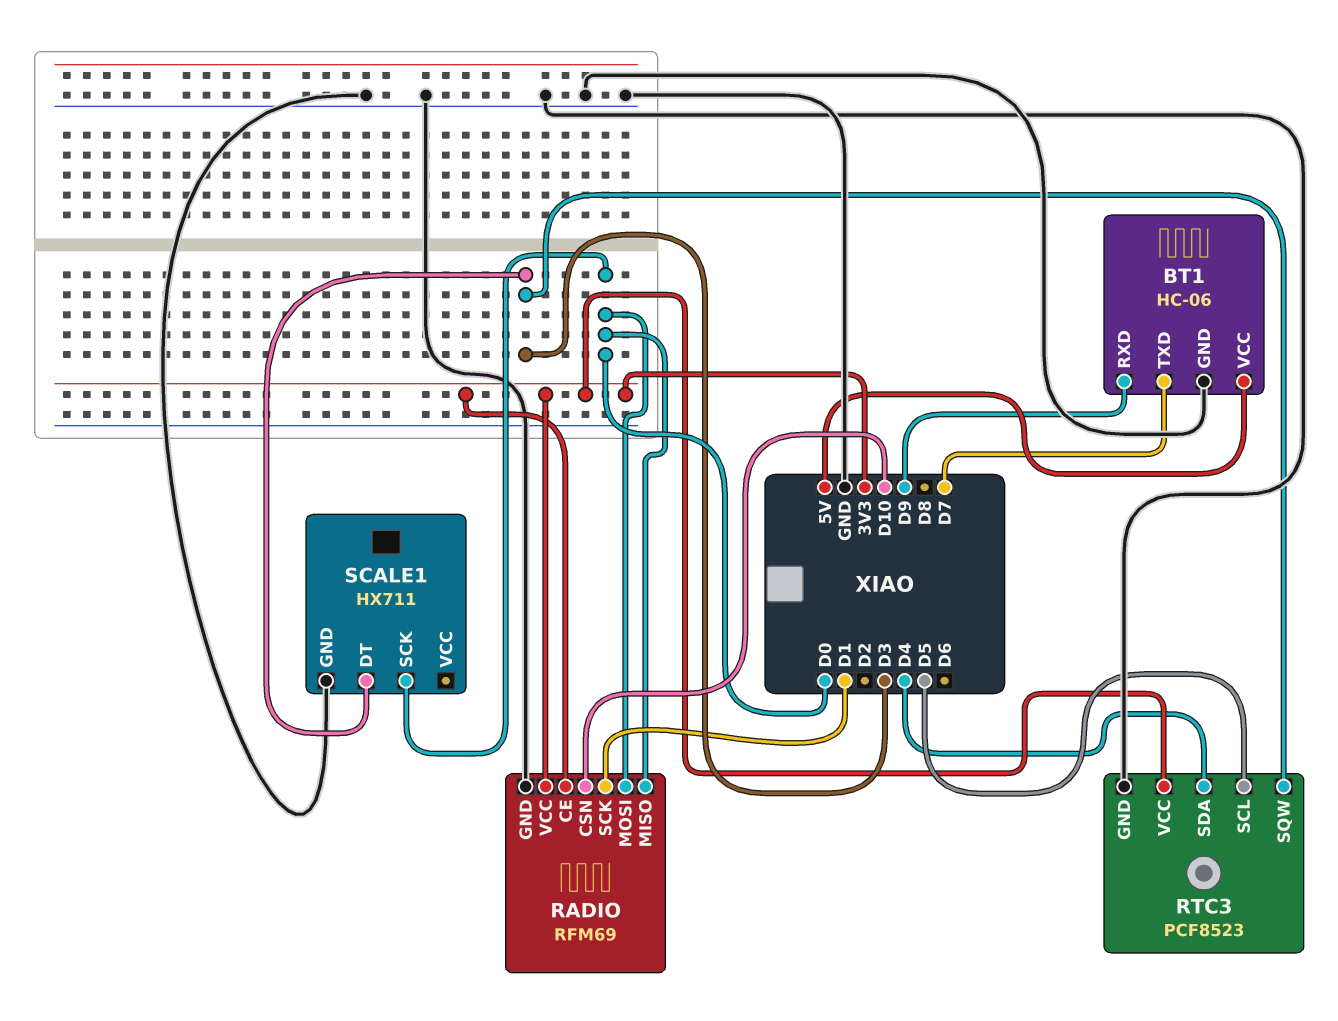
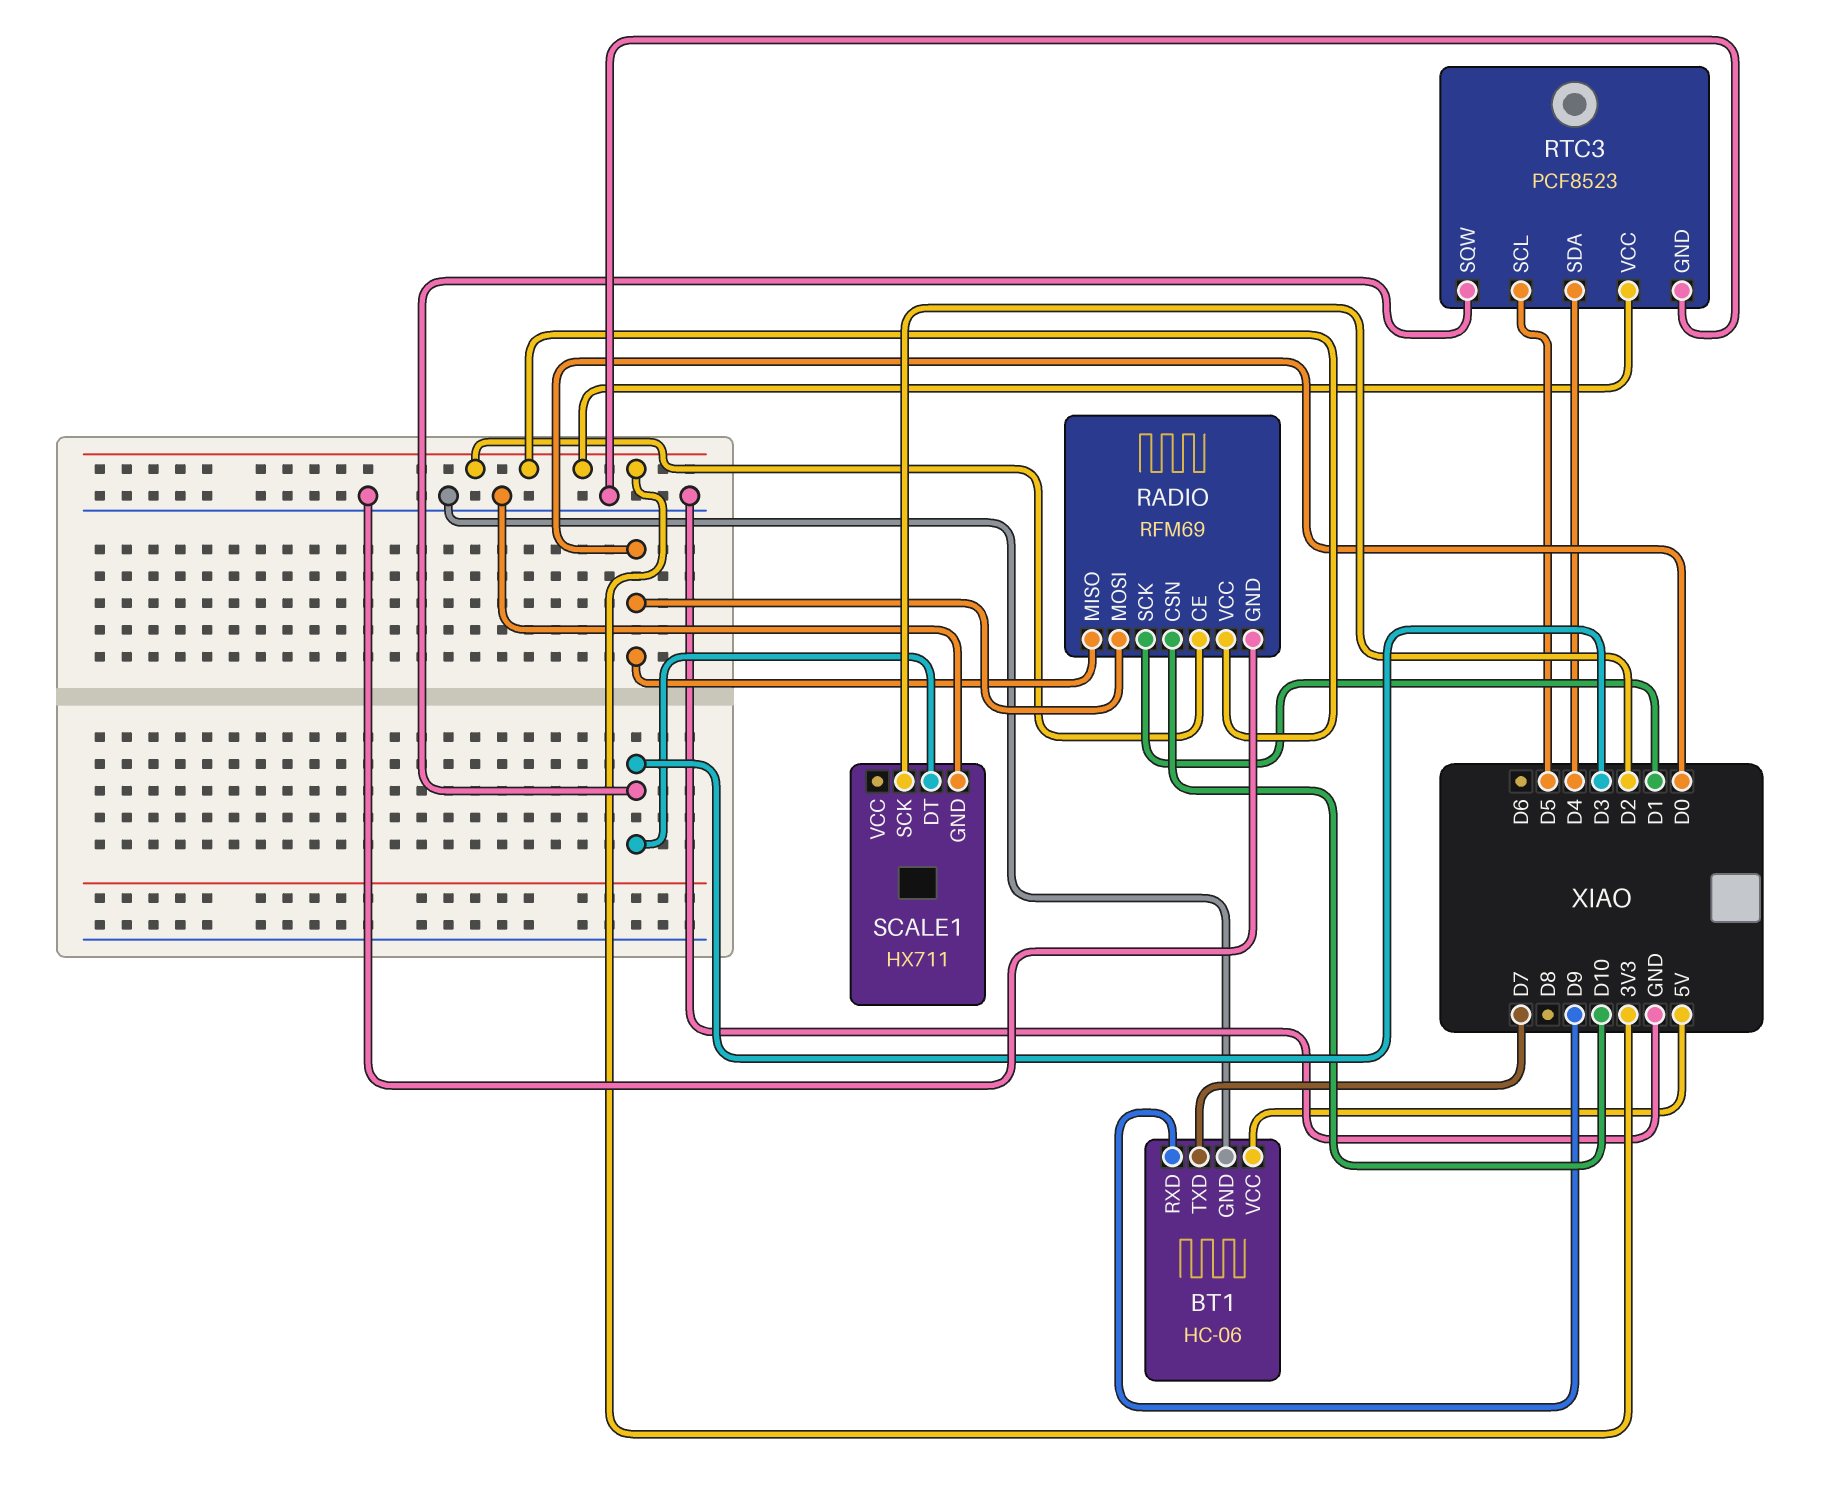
SCALE1 pin SCK: D0 -> D2

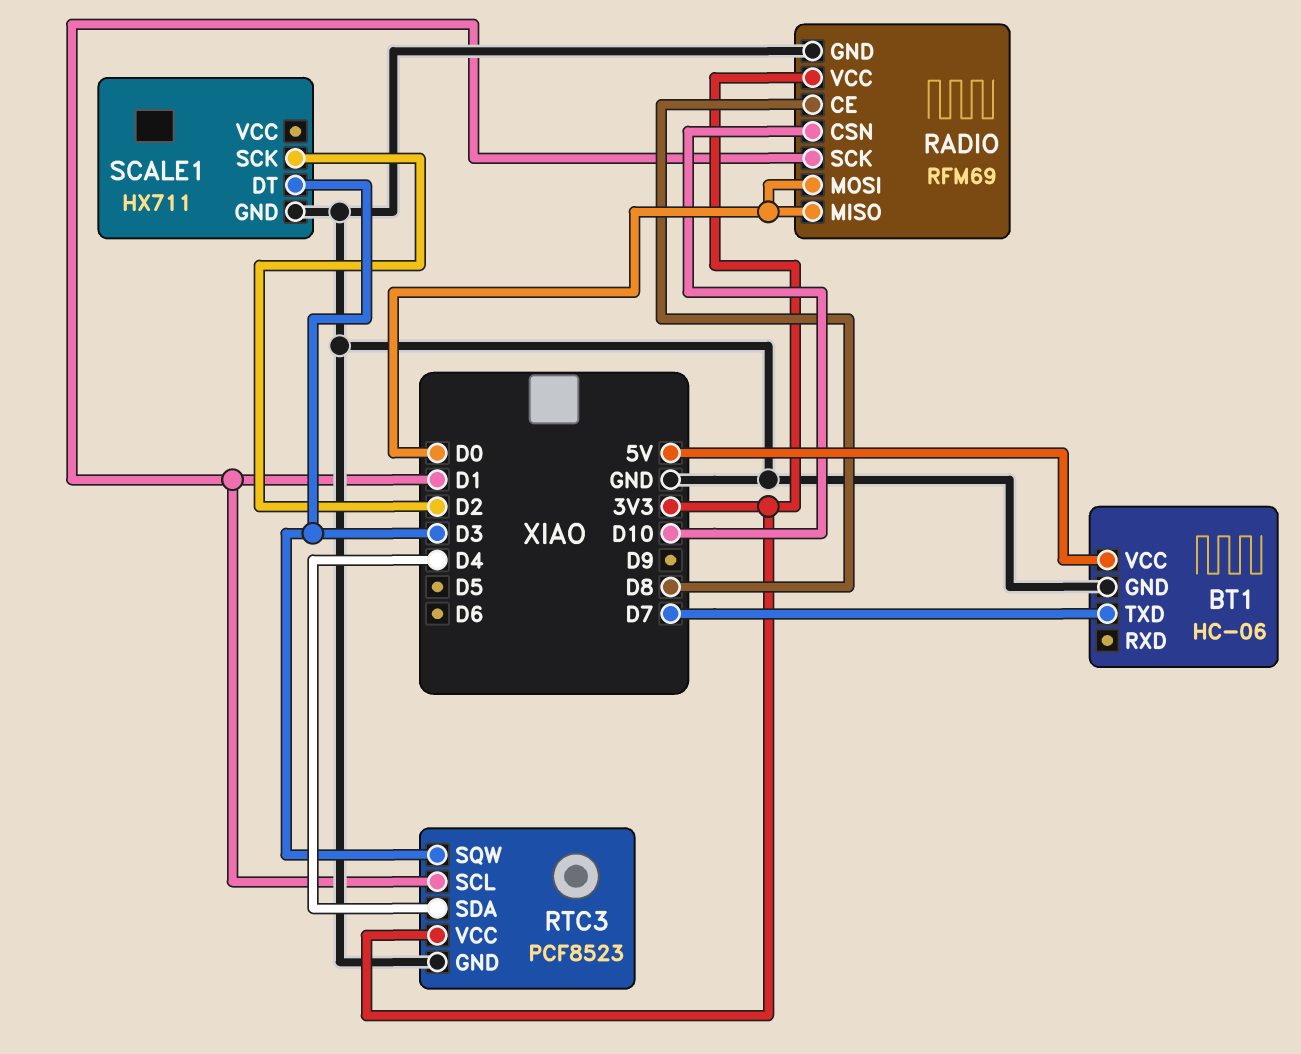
BT1 pin RXD: D9 -> none
RADIO pin CE: 3V3 -> D8
RTC3 pin SCL: D5 -> D1

